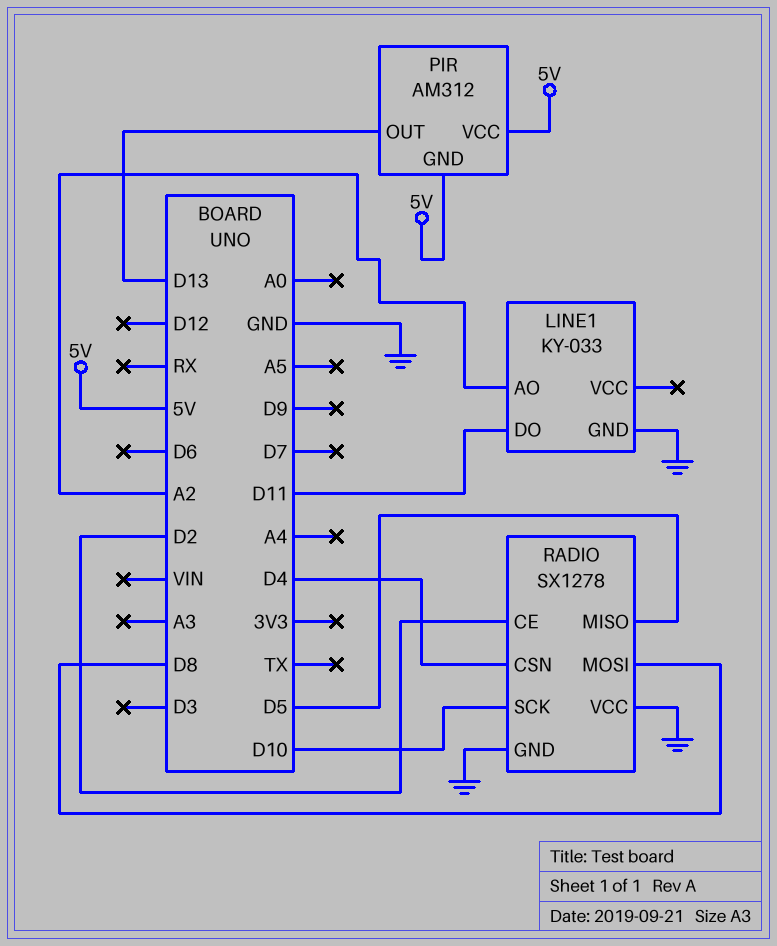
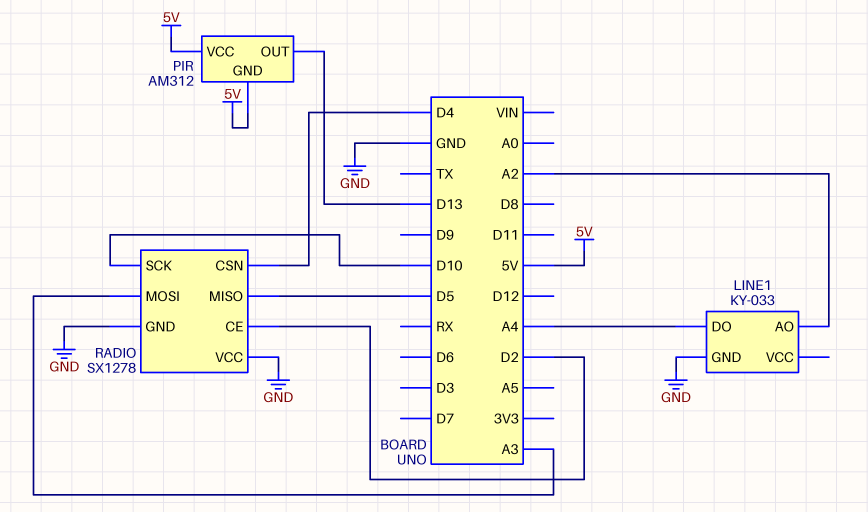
LINE1 pin DO: D11 -> A4
RADIO pin MOSI: D8 -> A3

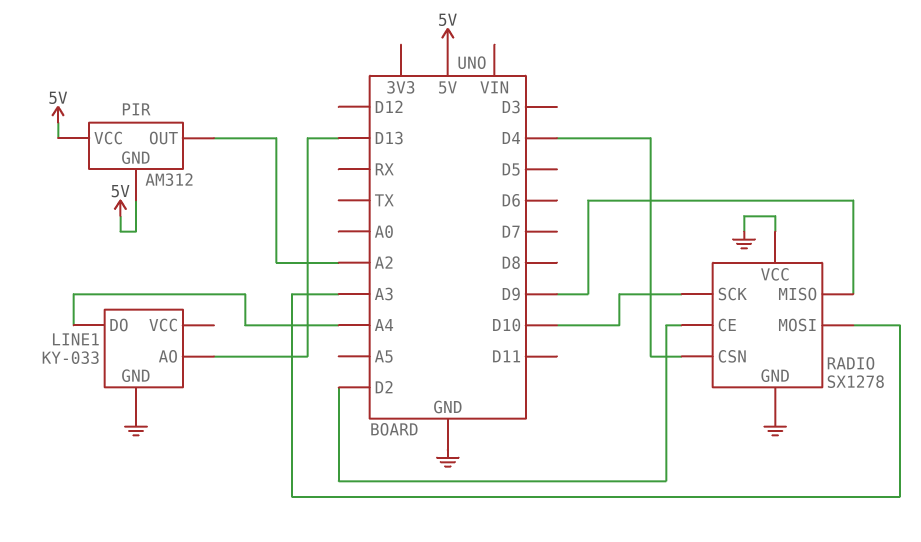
LINE1 pin AO: A2 -> D13
PIR pin OUT: D13 -> A2
RADIO pin MISO: D5 -> D9

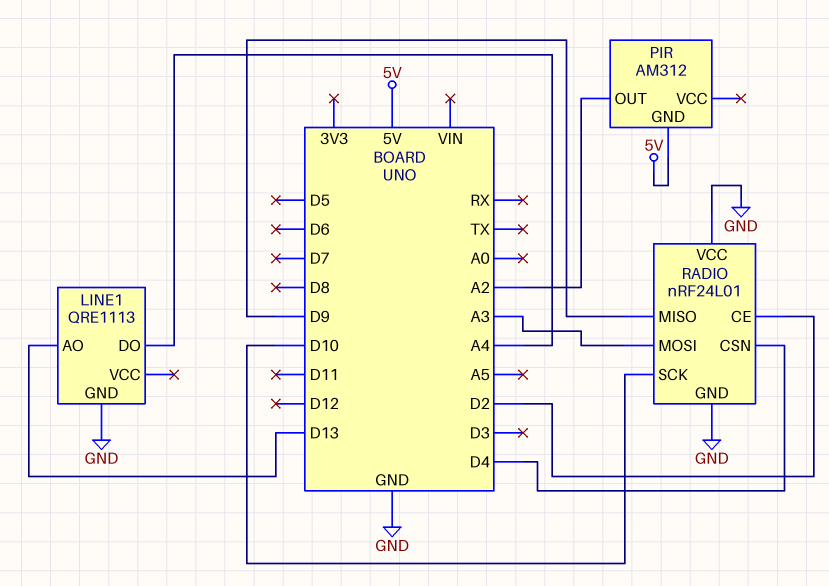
LINE1: KY-033 -> QRE1113
PIR pin VCC: 5V -> none
RADIO: SX1278 -> nRF24L01

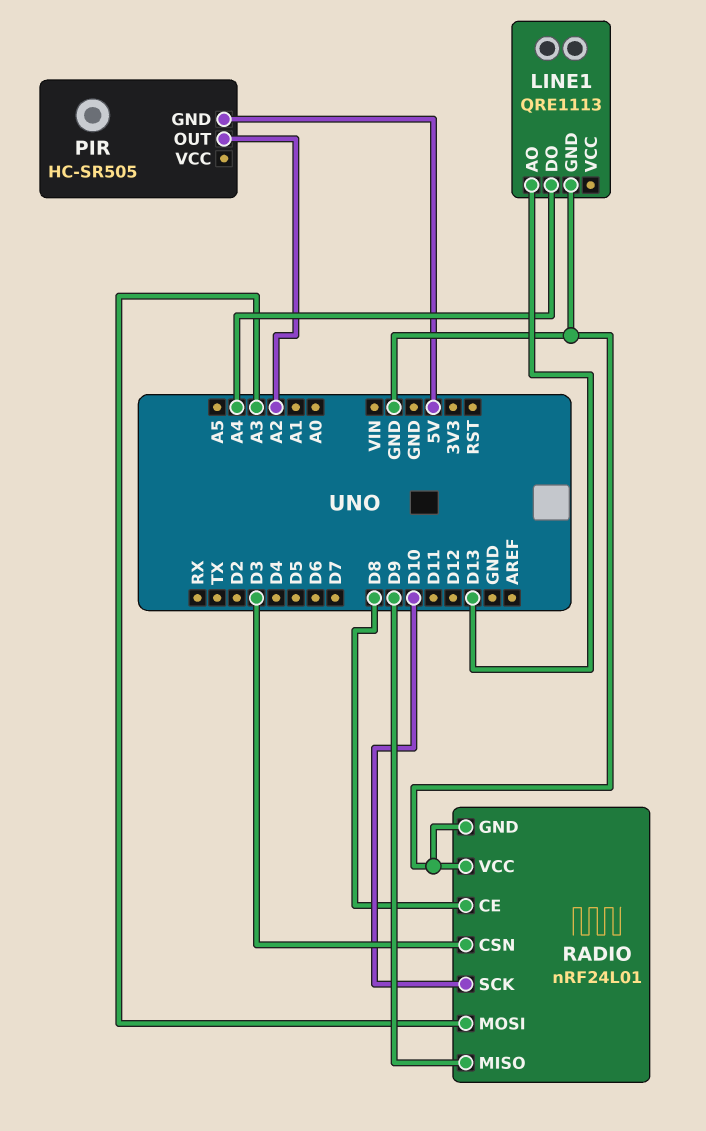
PIR: AM312 -> HC-SR505
RADIO pin CE: D2 -> D8
RADIO pin CSN: D4 -> D3

